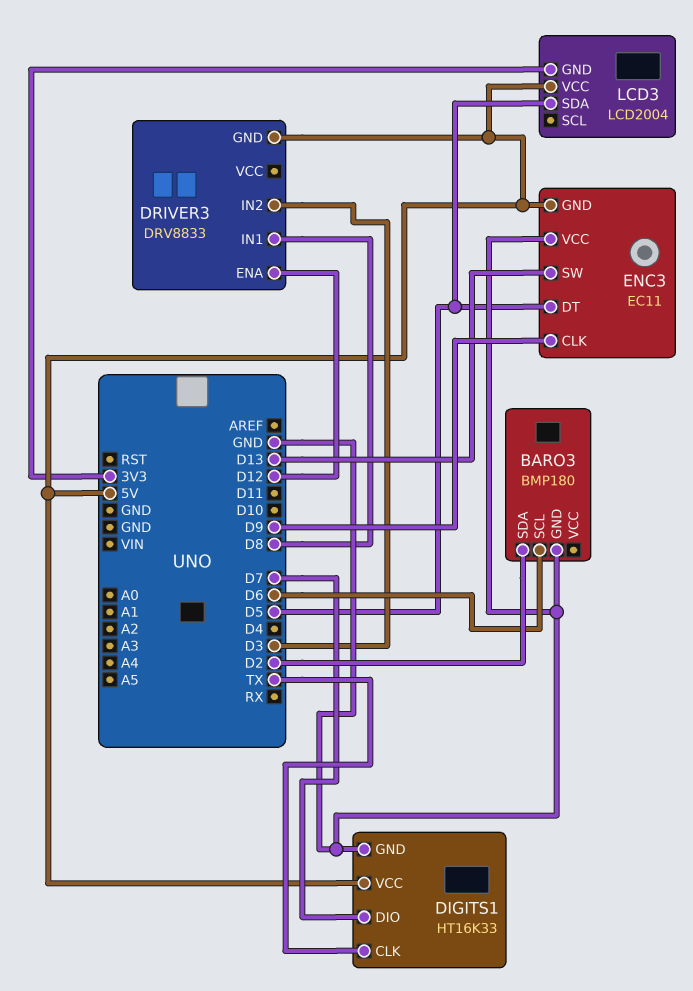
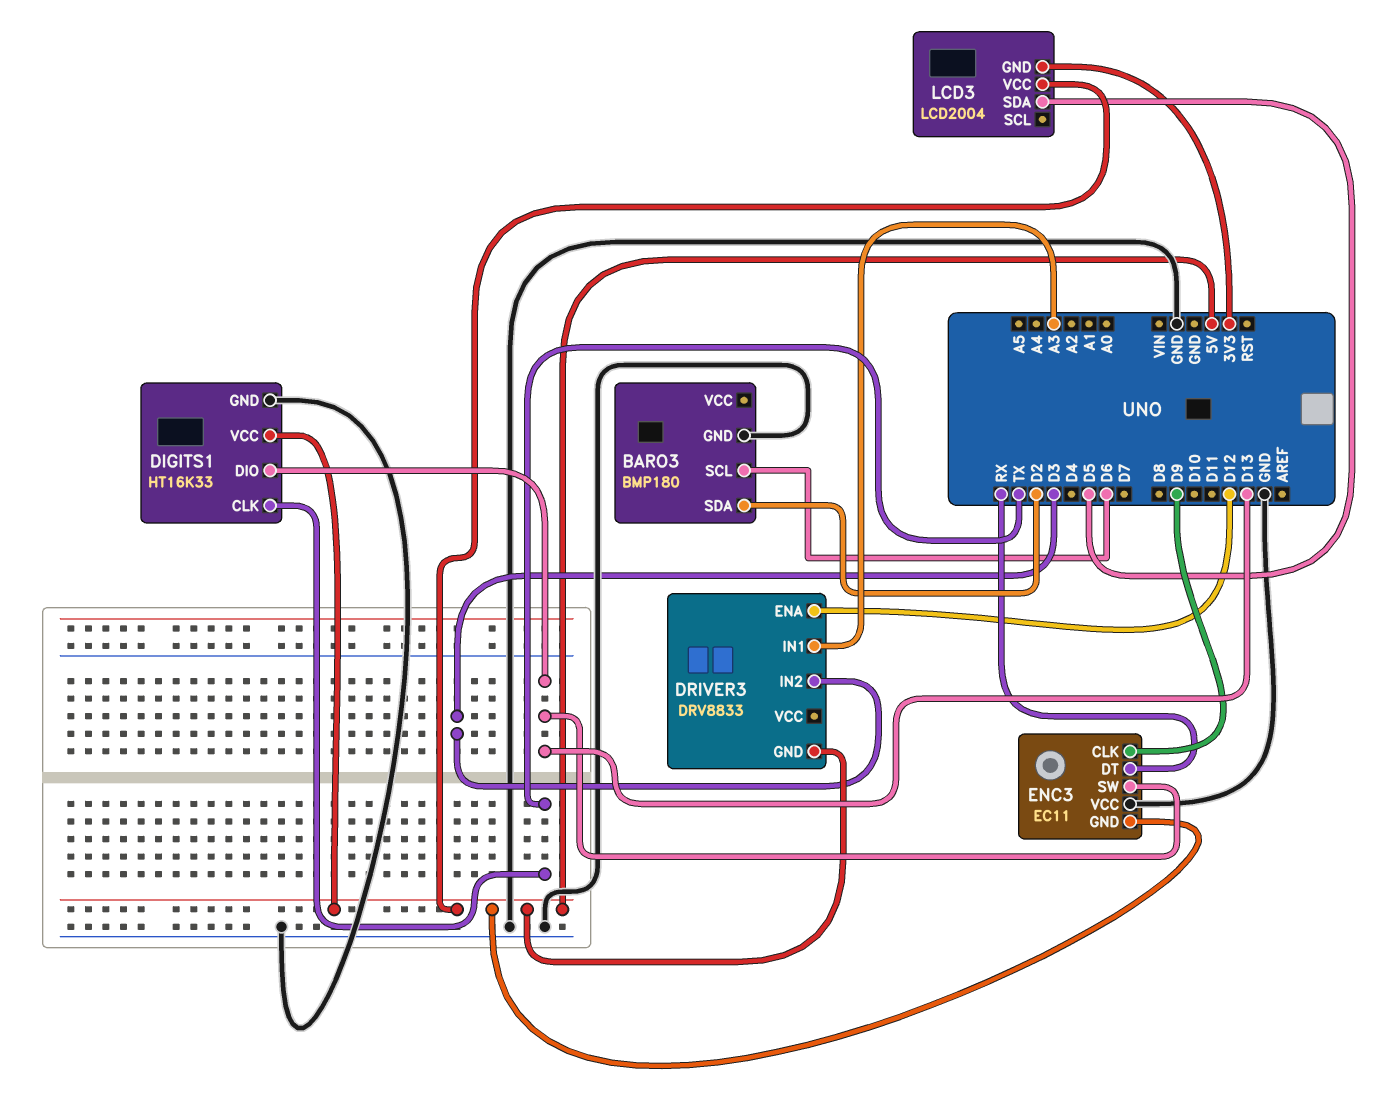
DIGITS1 pin DIO: D7 -> D13
DRIVER3 pin IN1: D8 -> A3
ENC3 pin DT: D5 -> RX

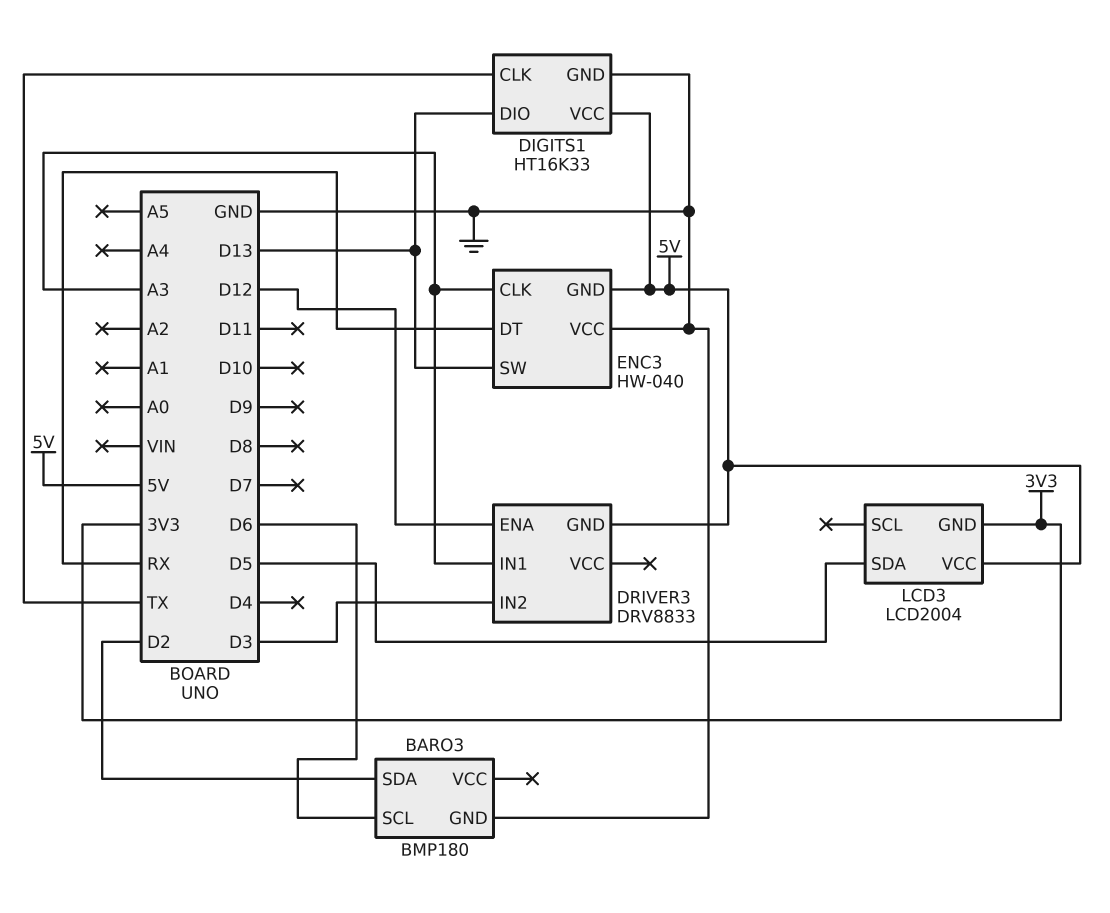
ENC3: EC11 -> HW-040
ENC3 pin CLK: D9 -> A3

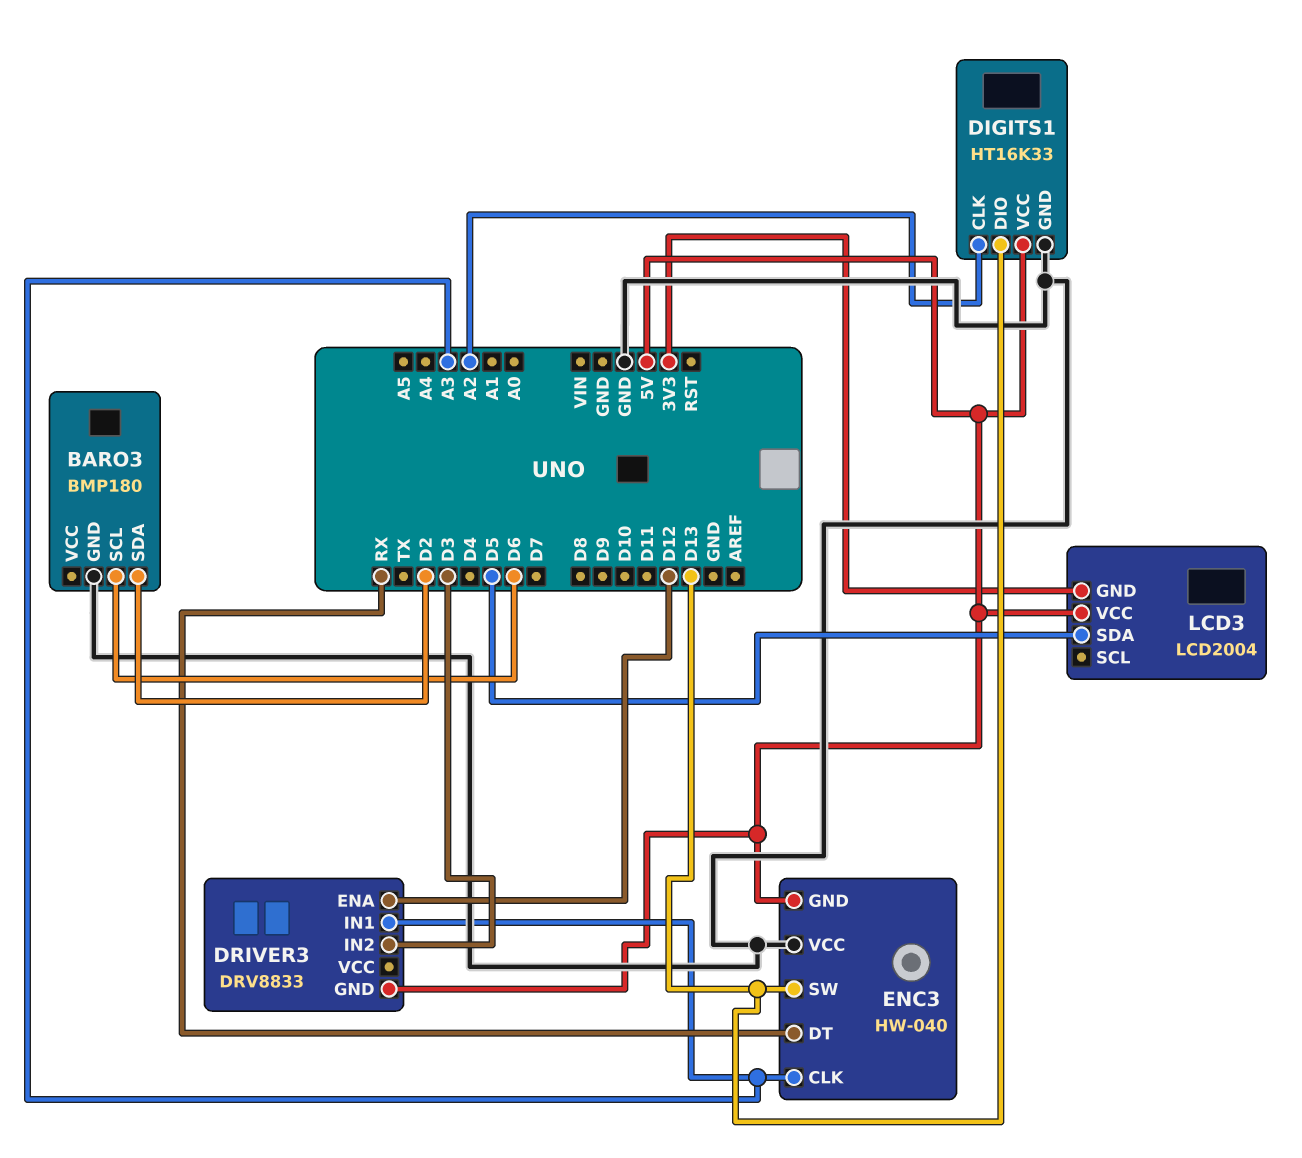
DIGITS1 pin CLK: TX -> A2

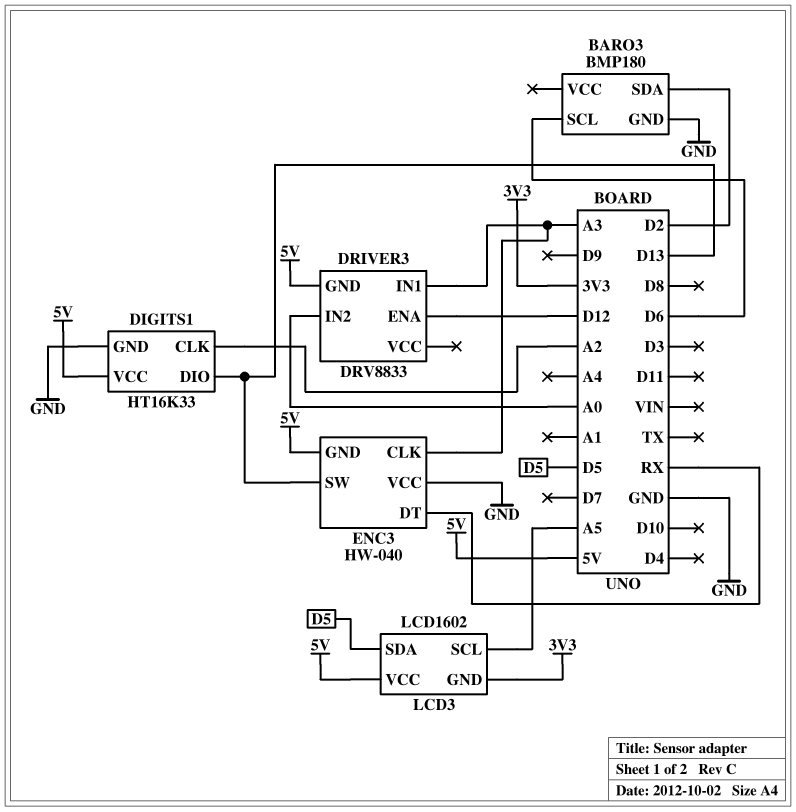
DRIVER3 pin IN2: D3 -> A0
LCD3: LCD2004 -> LCD1602
LCD3 pin SCL: none -> A5

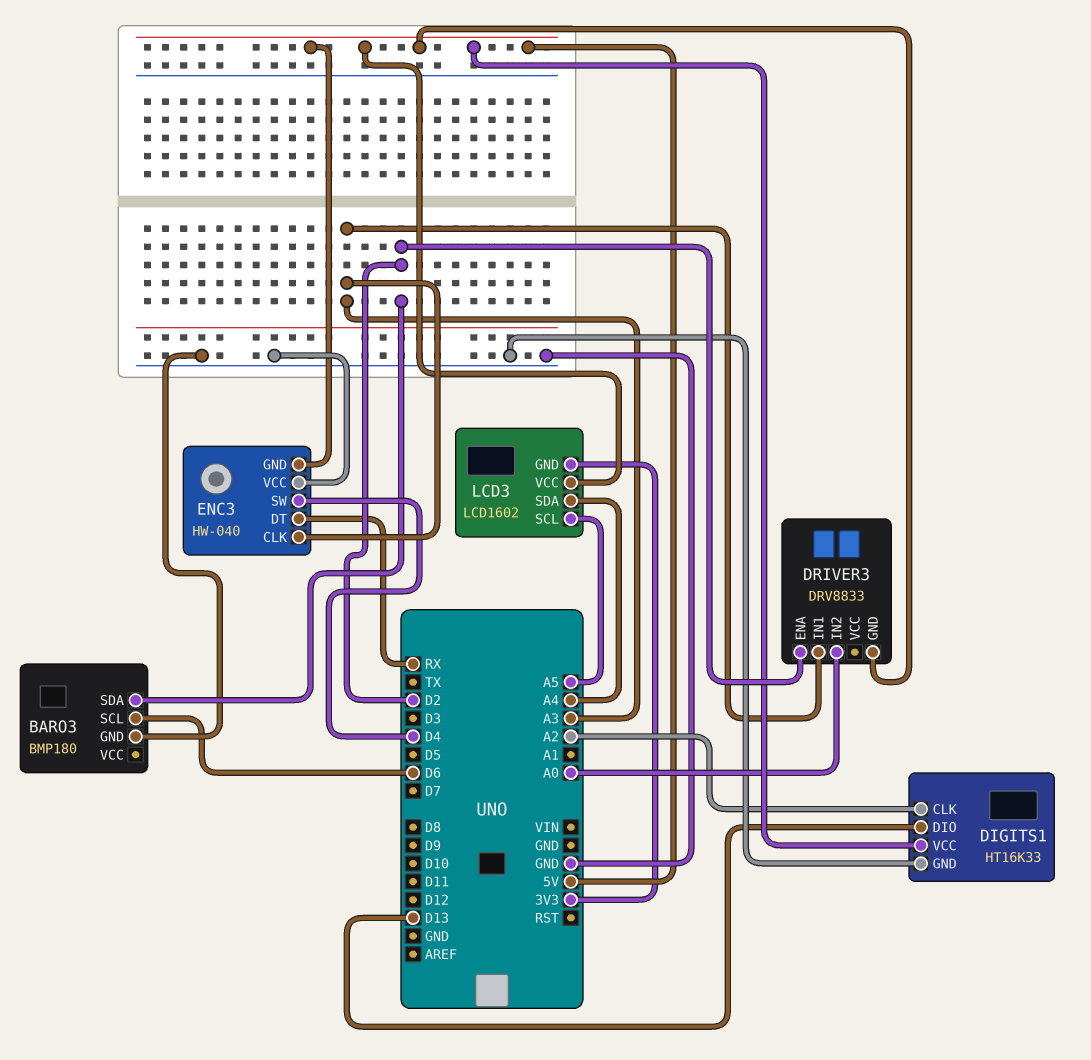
DRIVER3 pin ENA: D12 -> D2
ENC3 pin SW: D13 -> D4
LCD3 pin SDA: D5 -> A4

